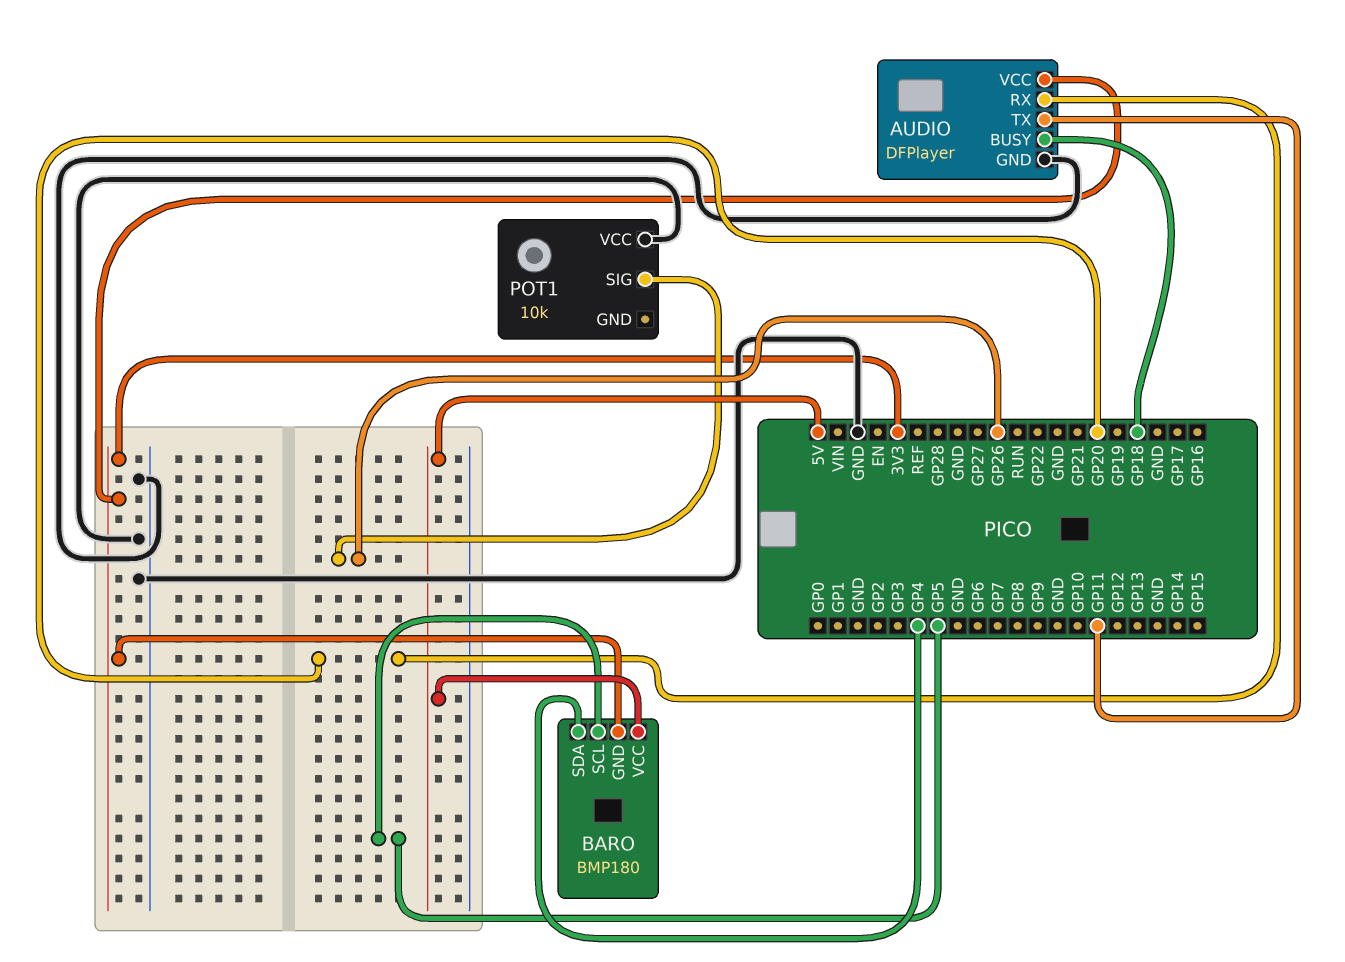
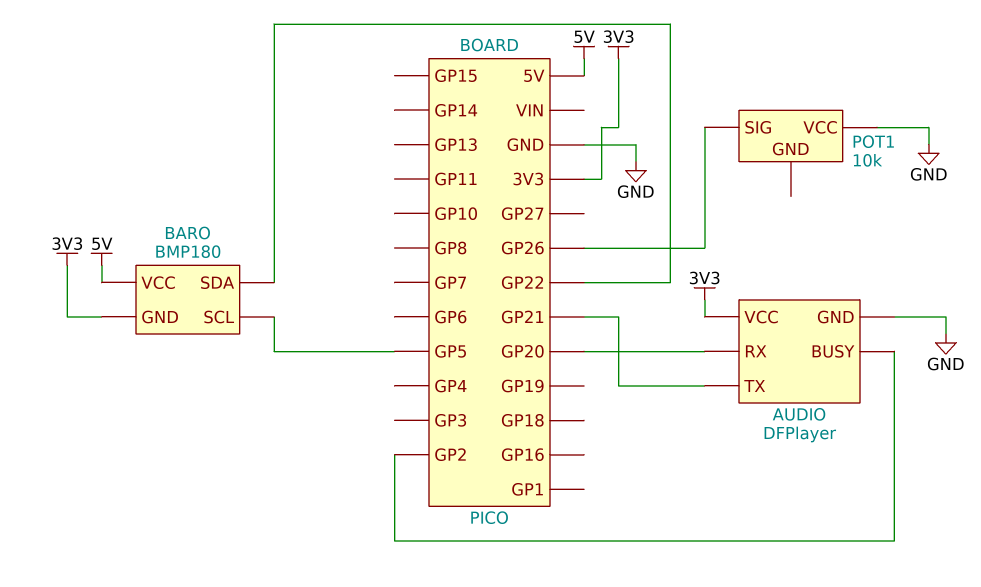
AUDIO pin BUSY: GP18 -> GP2
AUDIO pin TX: GP11 -> GP21
BARO pin SDA: GP4 -> GP22

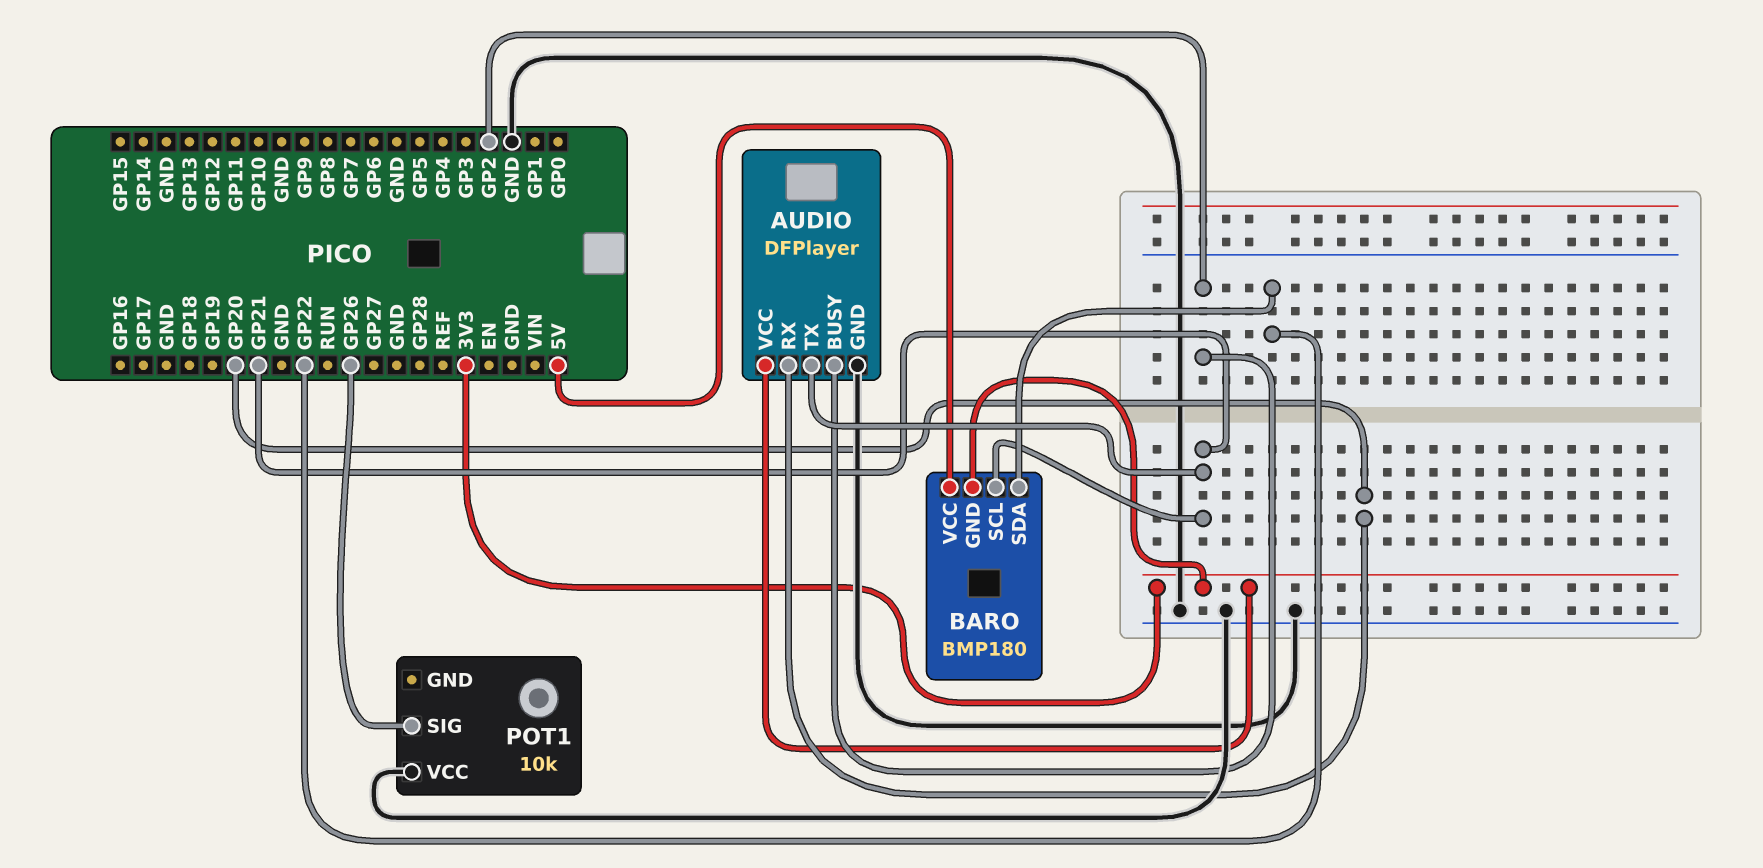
BARO pin SCL: GP5 -> GP21

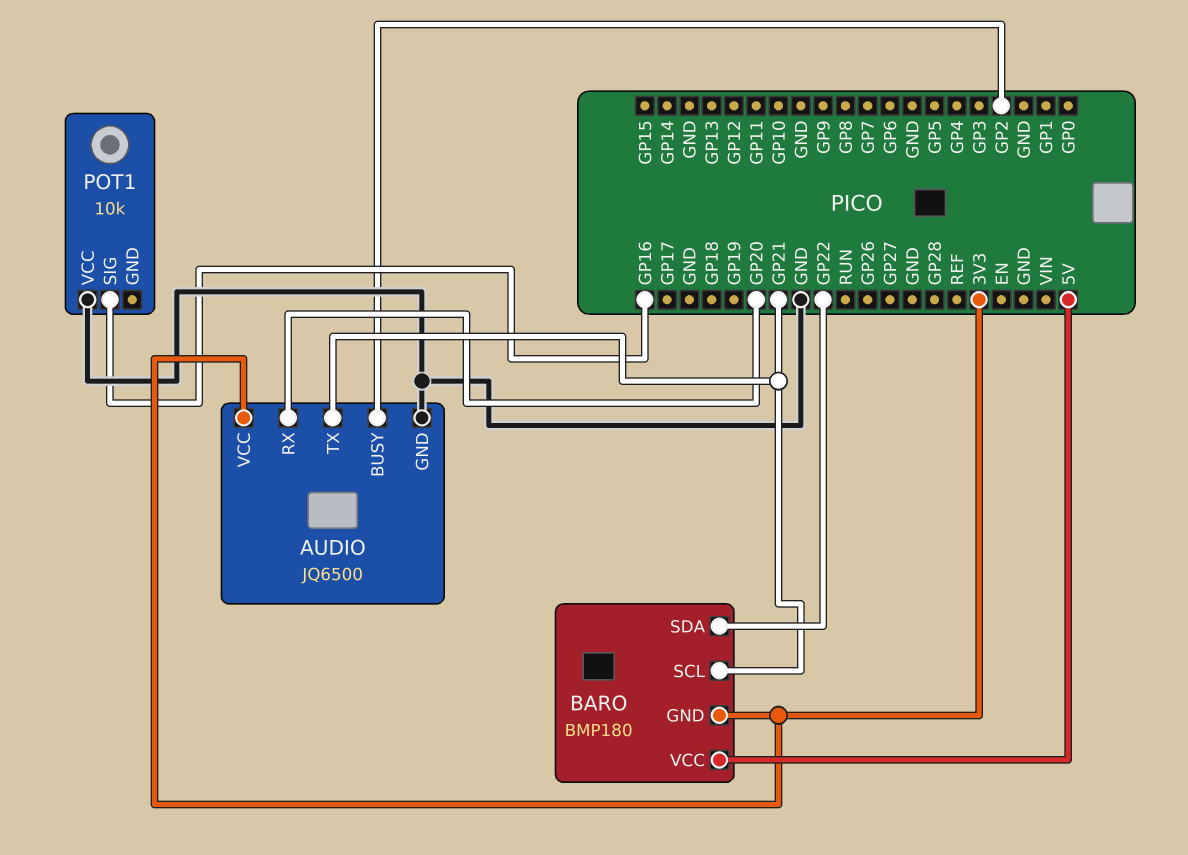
AUDIO: DFPlayer -> JQ6500
POT1 pin SIG: GP26 -> GP16

